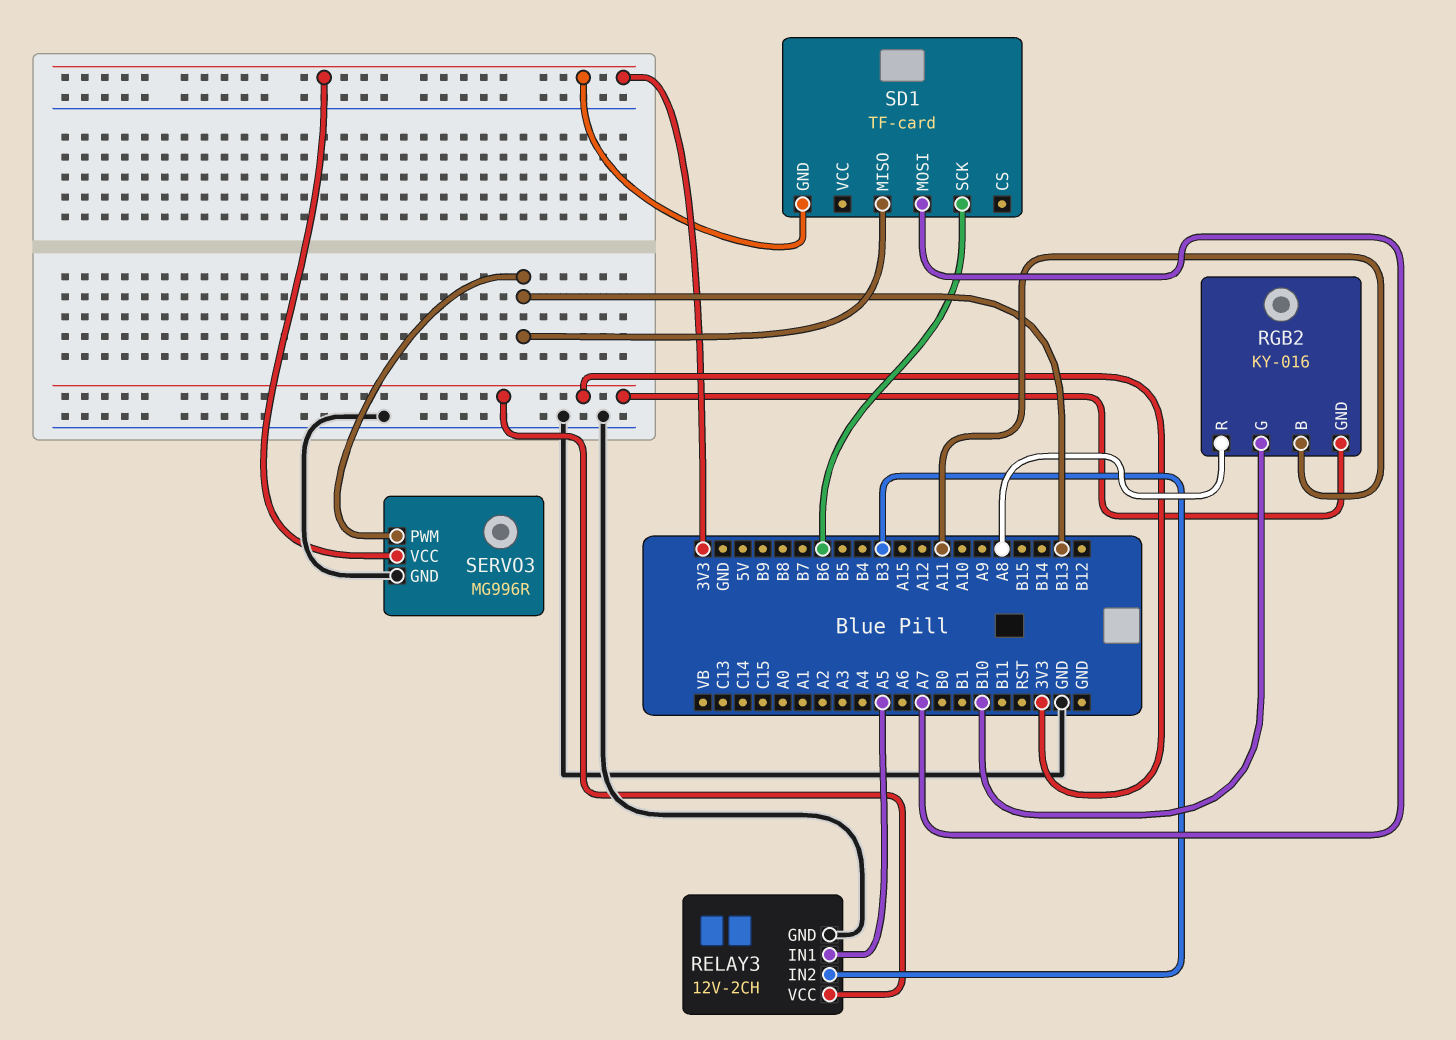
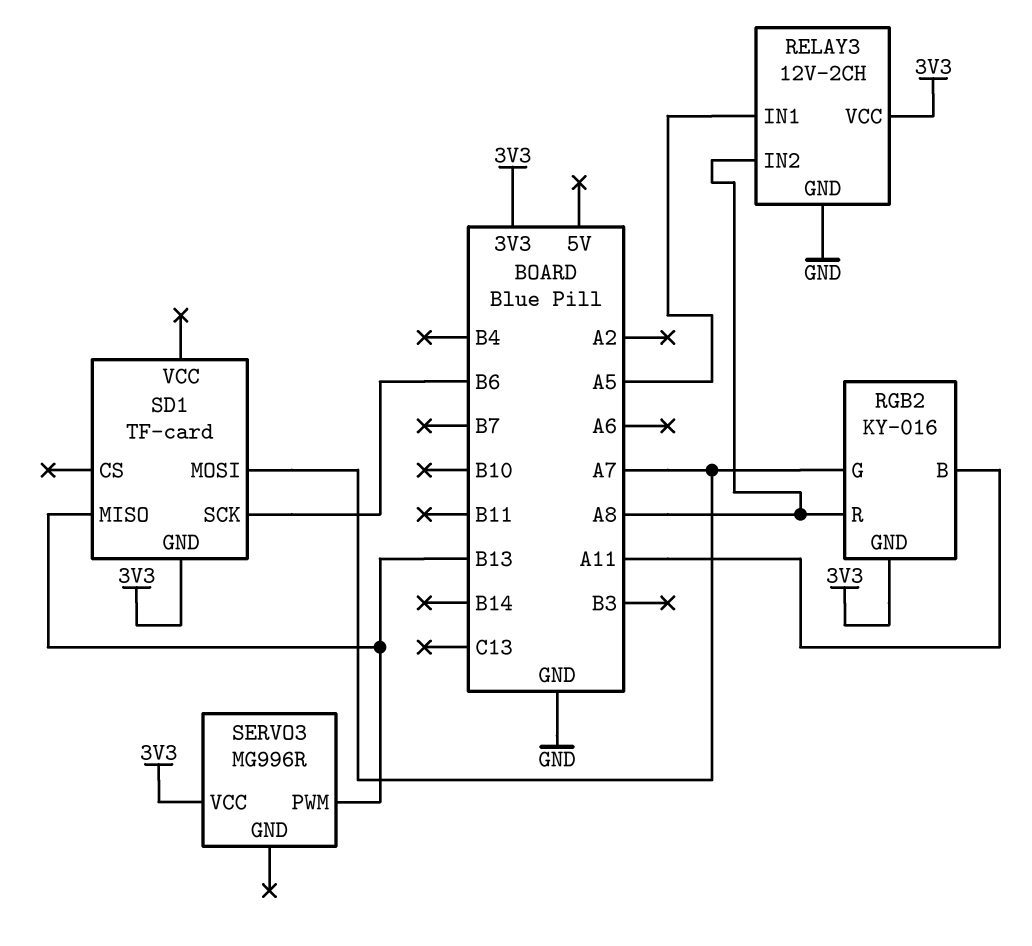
RELAY3 pin IN2: B3 -> A8
RGB2 pin G: B10 -> A7
SERVO3 pin GND: GND -> none

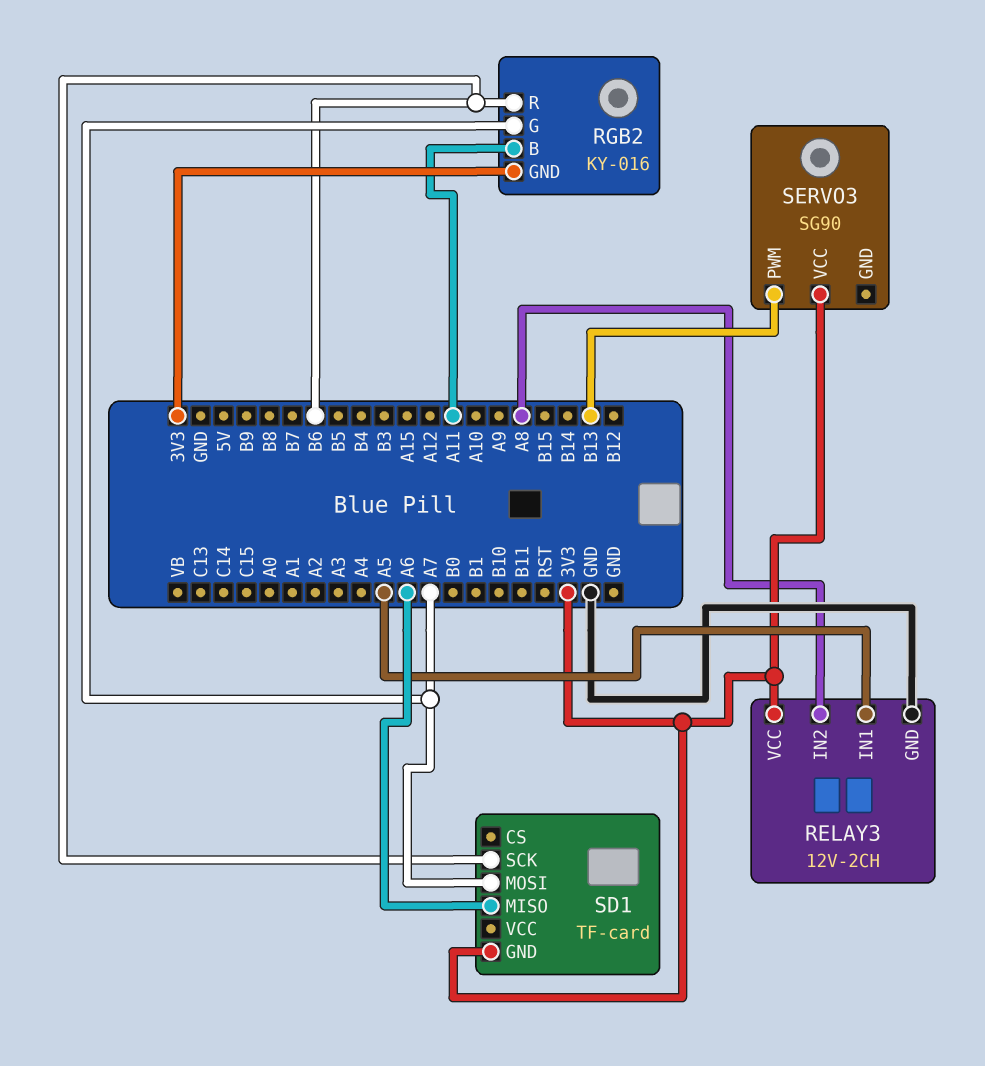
RGB2 pin R: A8 -> B6
SD1 pin MISO: B13 -> A6
SERVO3: MG996R -> SG90

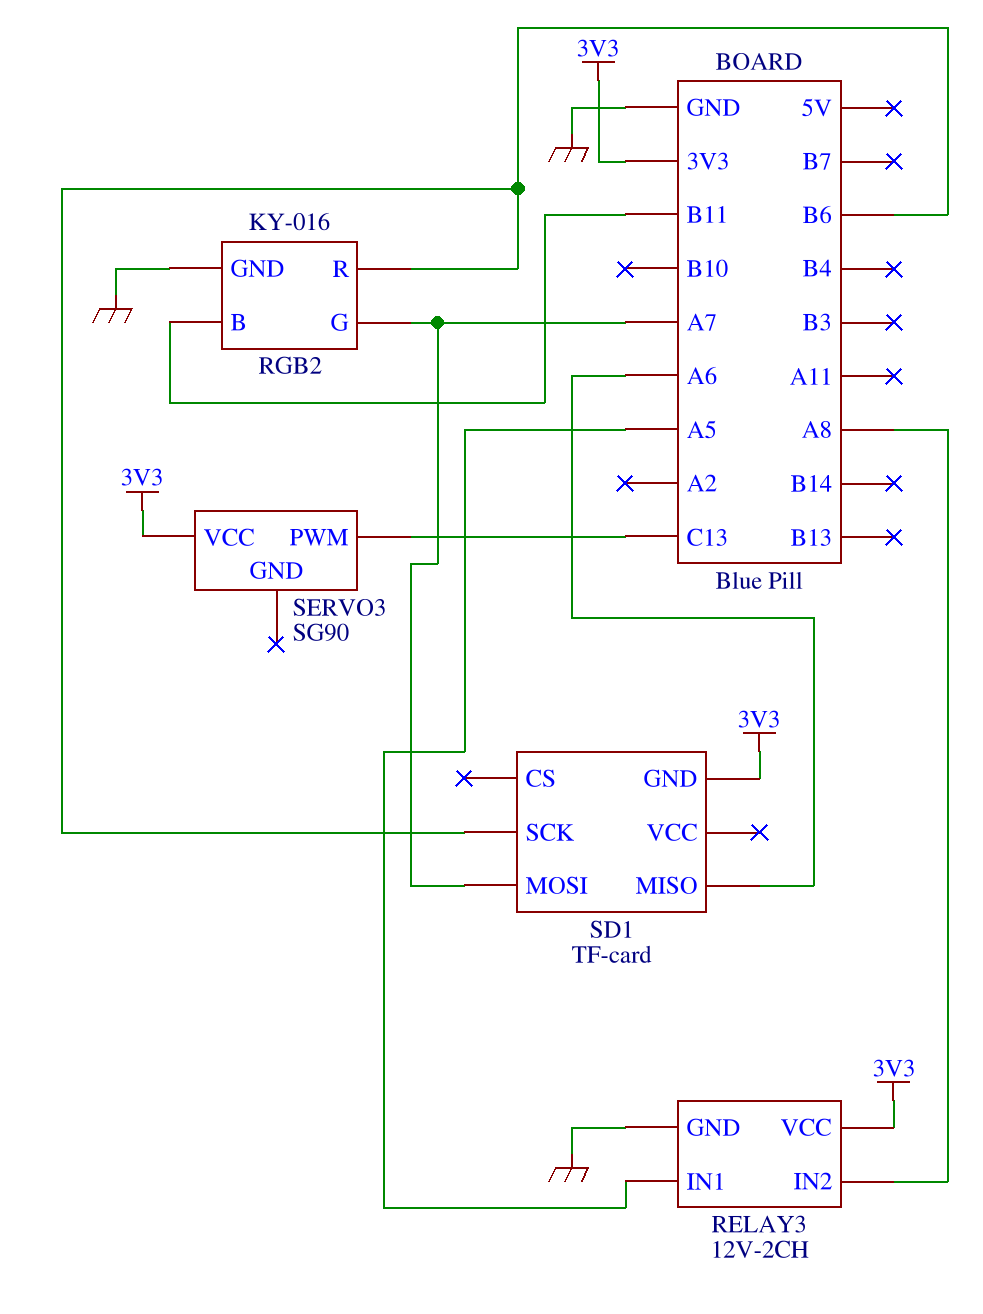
RGB2 pin B: A11 -> B11
RGB2 pin GND: 3V3 -> GND
SERVO3 pin PWM: B13 -> C13

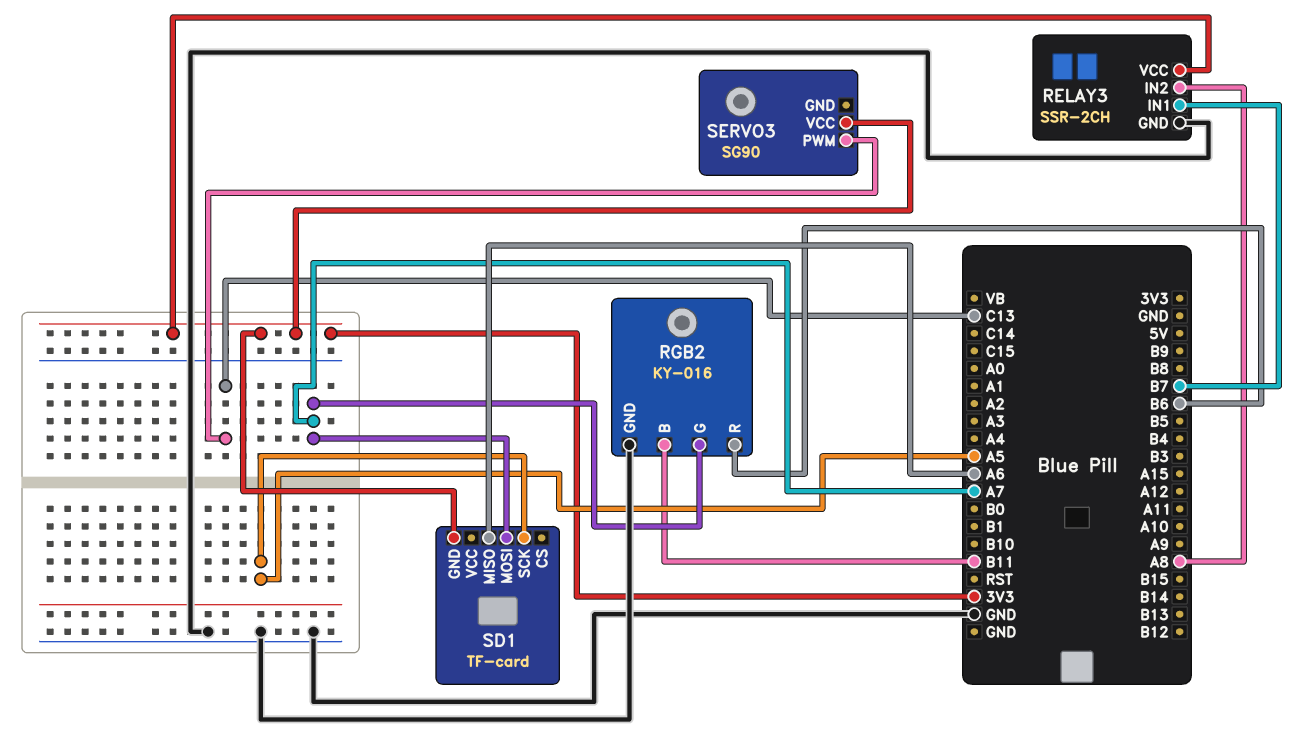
RELAY3: 12V-2CH -> SSR-2CH
RELAY3 pin IN1: A5 -> B7
SD1 pin SCK: B6 -> A5

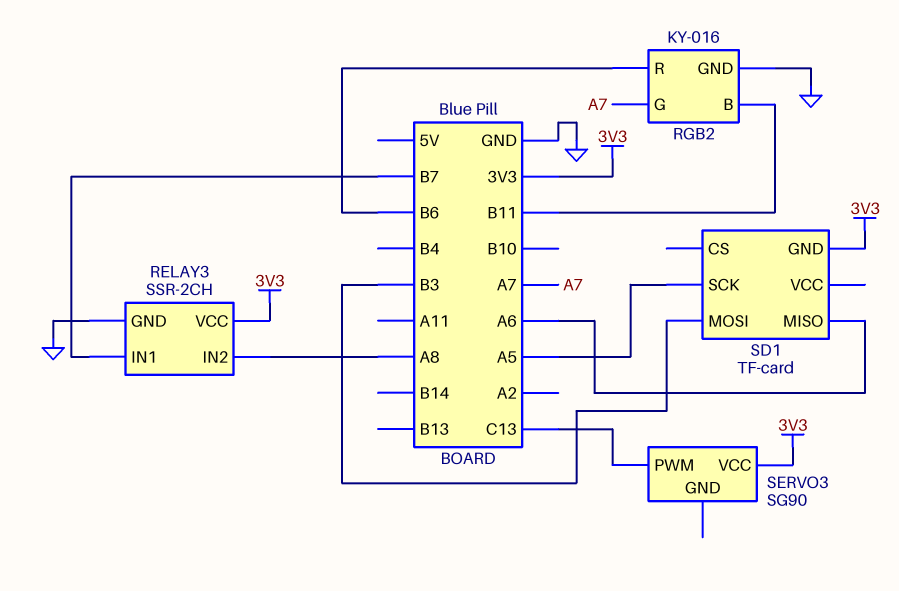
SD1 pin MOSI: A7 -> B3

